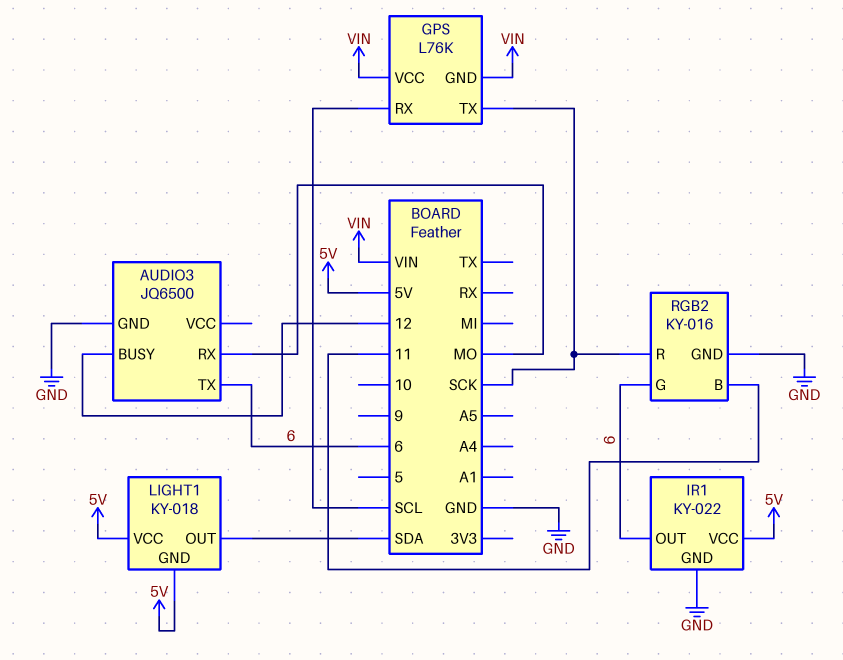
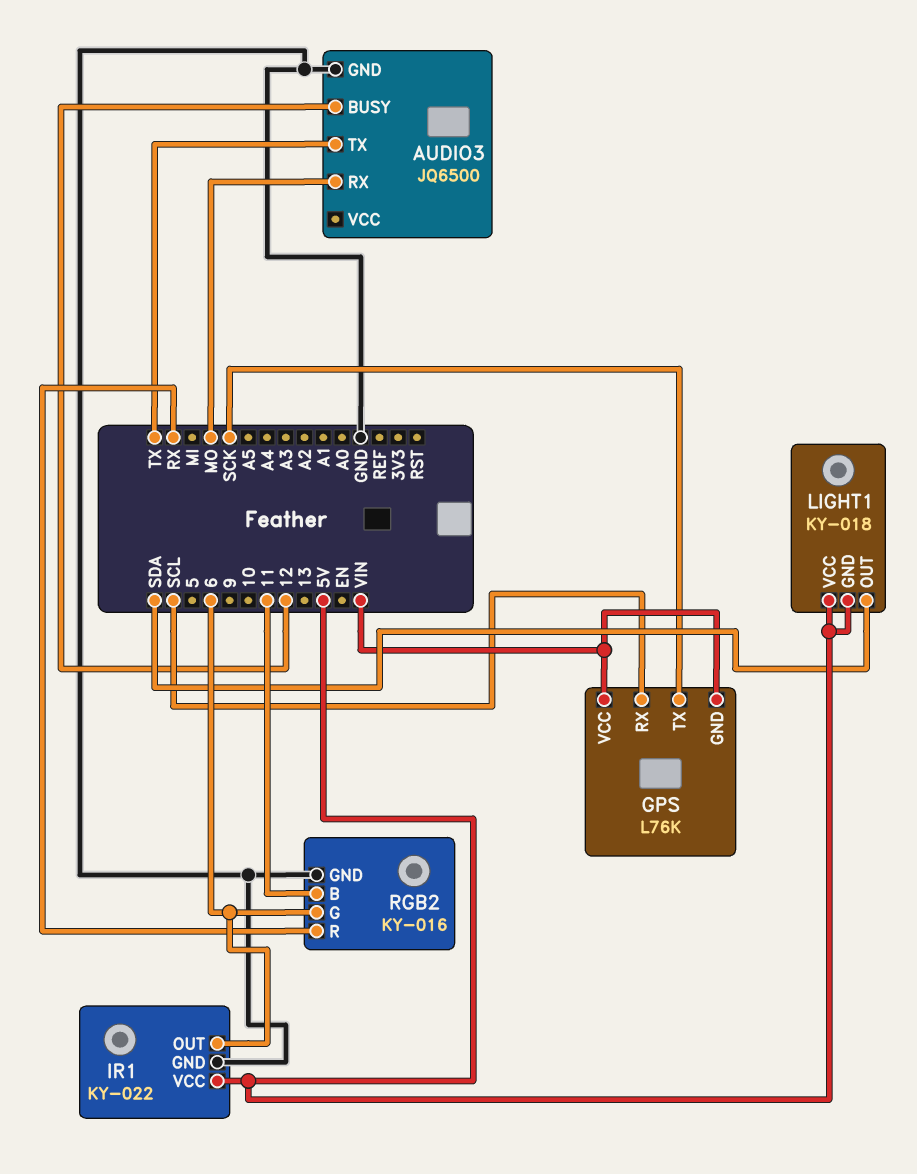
AUDIO3 pin TX: 6 -> TX
RGB2 pin R: SCK -> RX

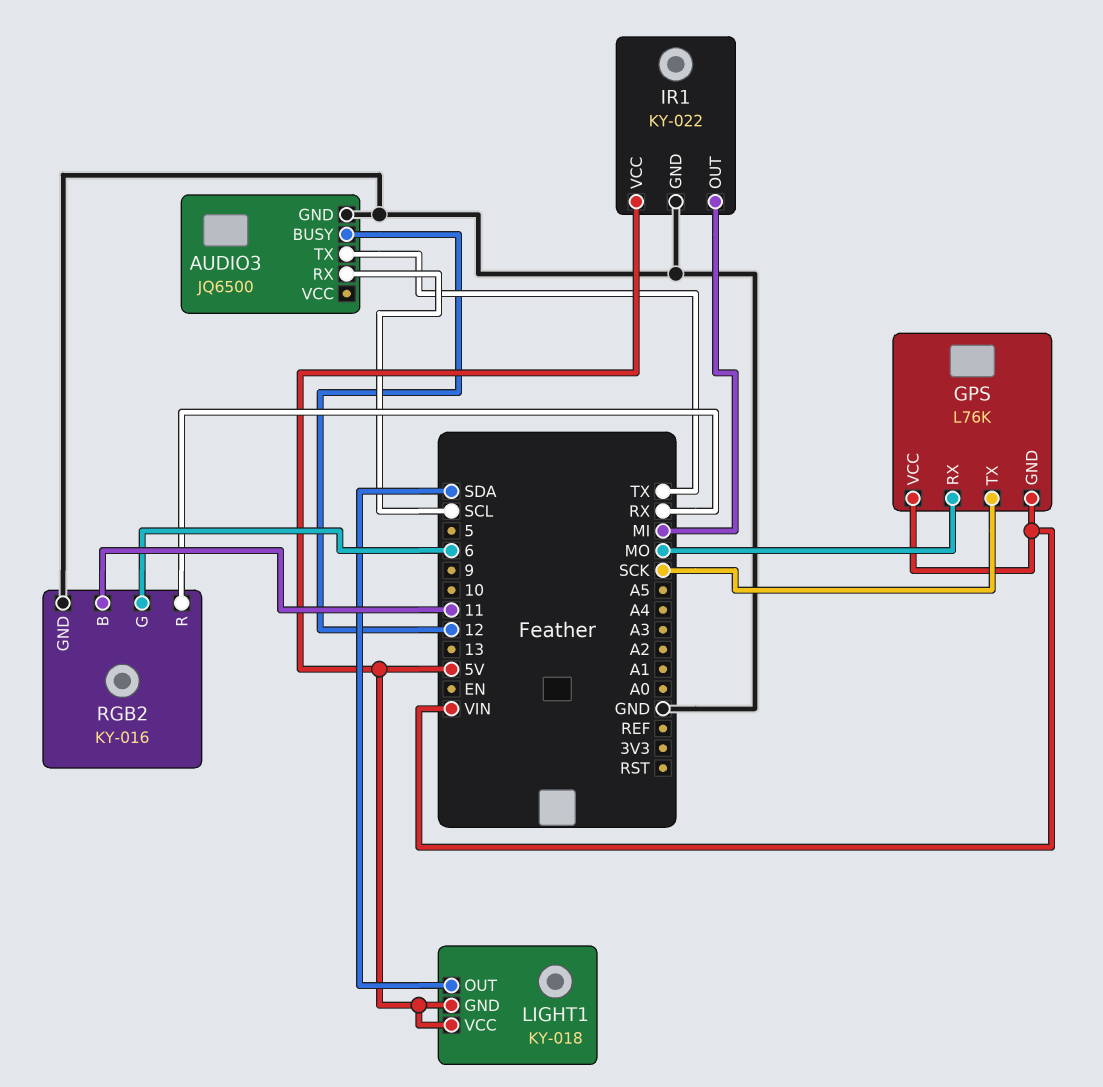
AUDIO3 pin RX: MO -> SCL
GPS pin RX: SCL -> MO
IR1 pin OUT: 6 -> MI

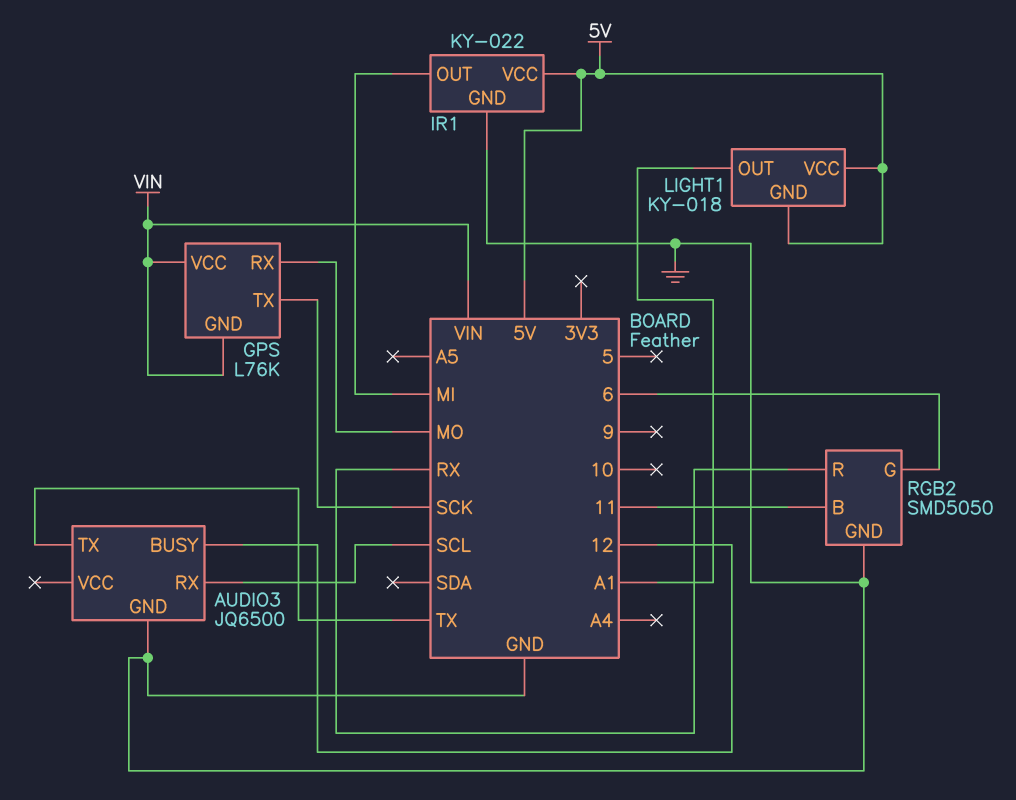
LIGHT1 pin OUT: SDA -> A1
RGB2: KY-016 -> SMD5050

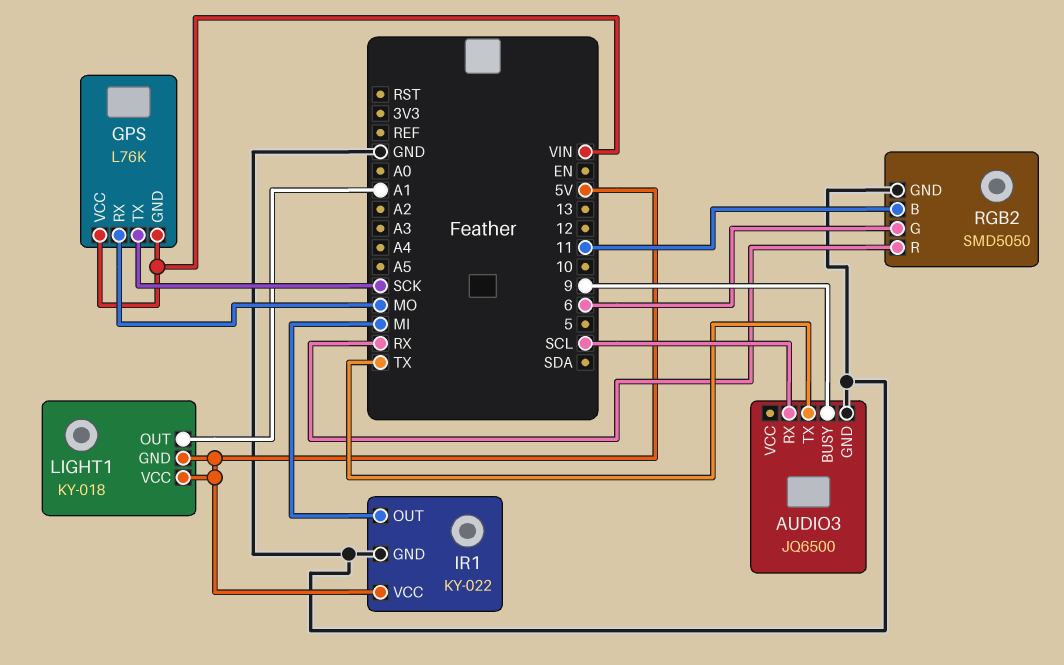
AUDIO3 pin BUSY: 12 -> 9

